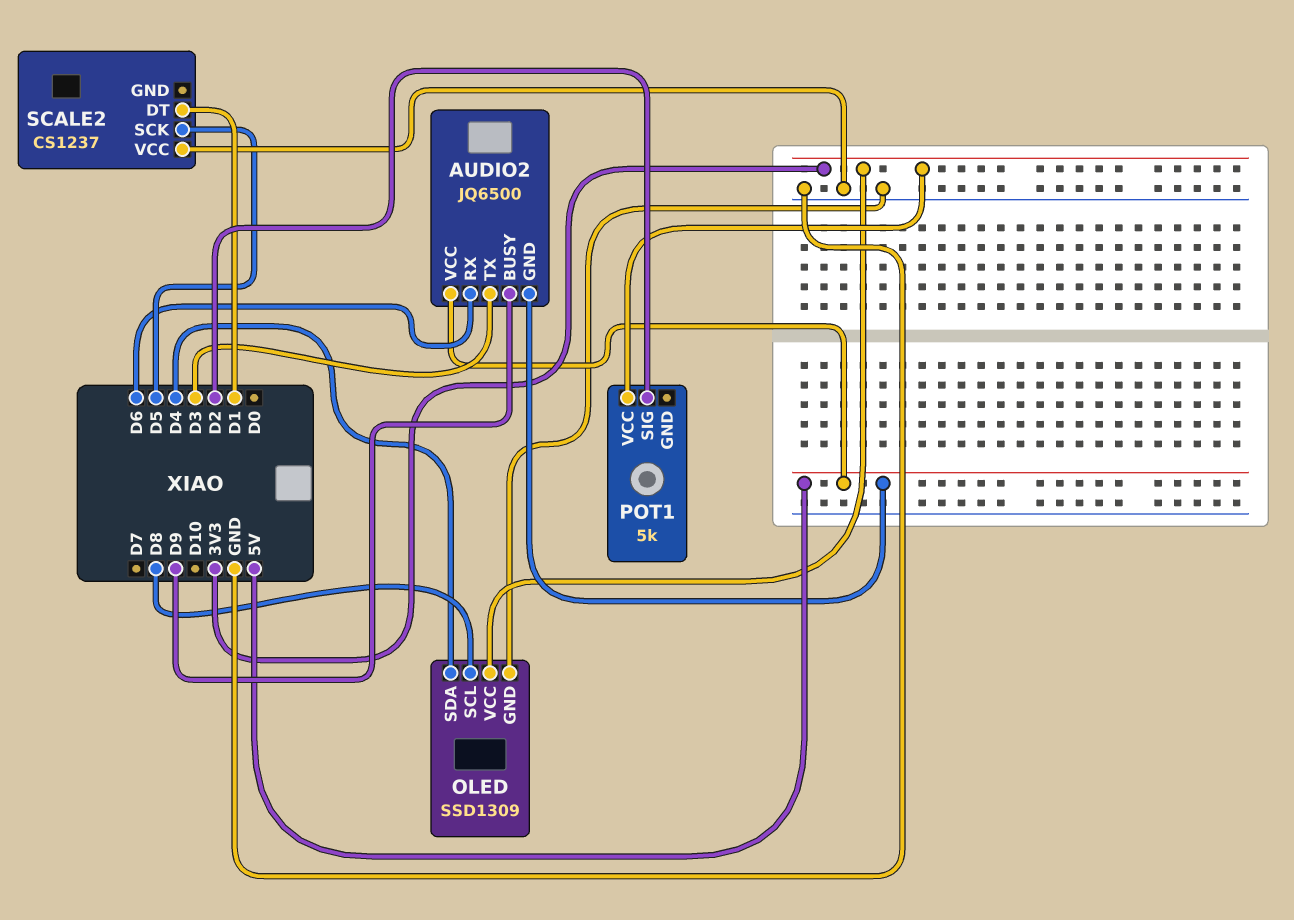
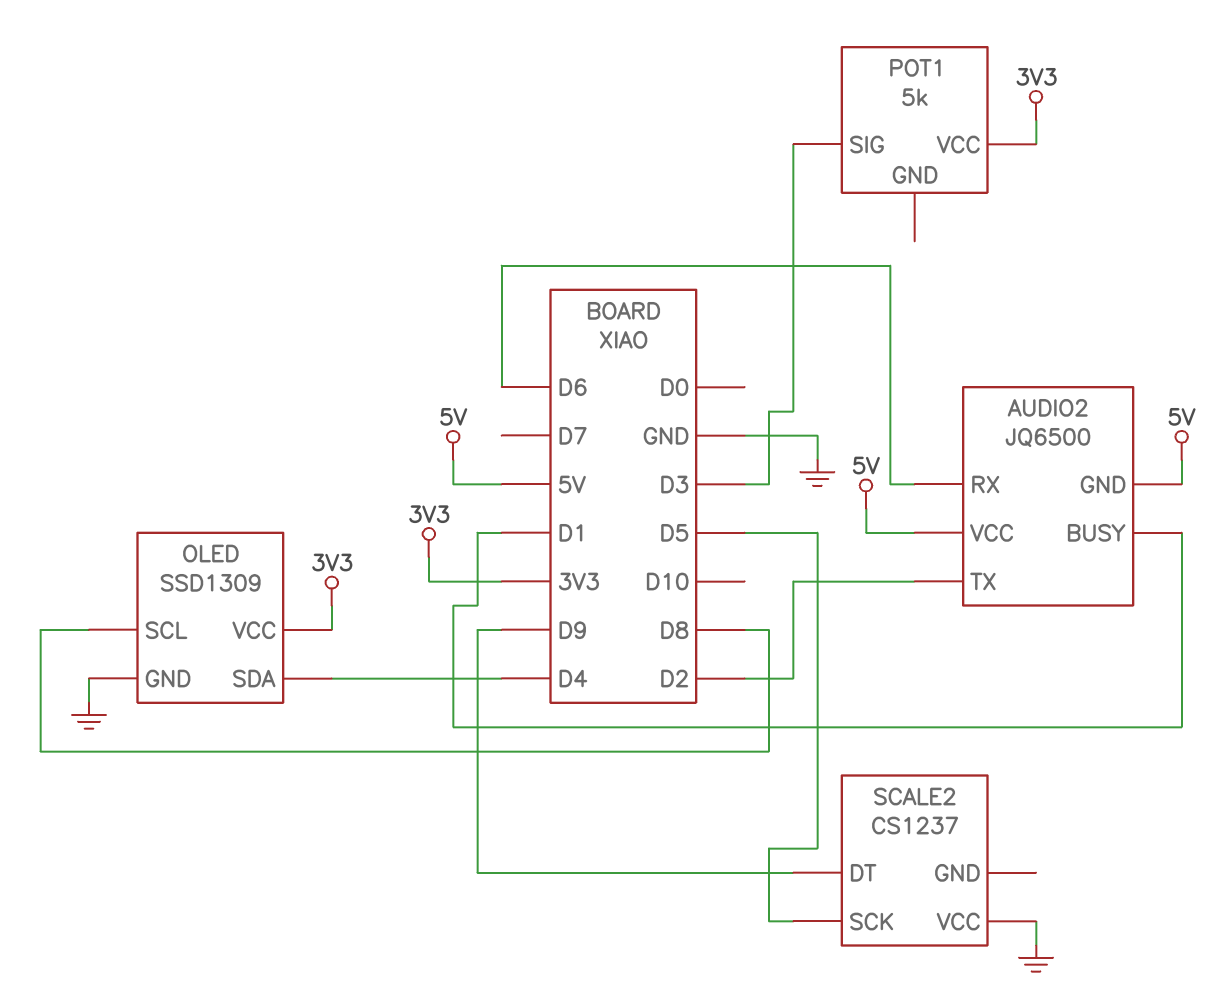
AUDIO2 pin BUSY: D9 -> D1
AUDIO2 pin TX: D3 -> D2
POT1 pin SIG: D2 -> D3
SCALE2 pin DT: D1 -> D9

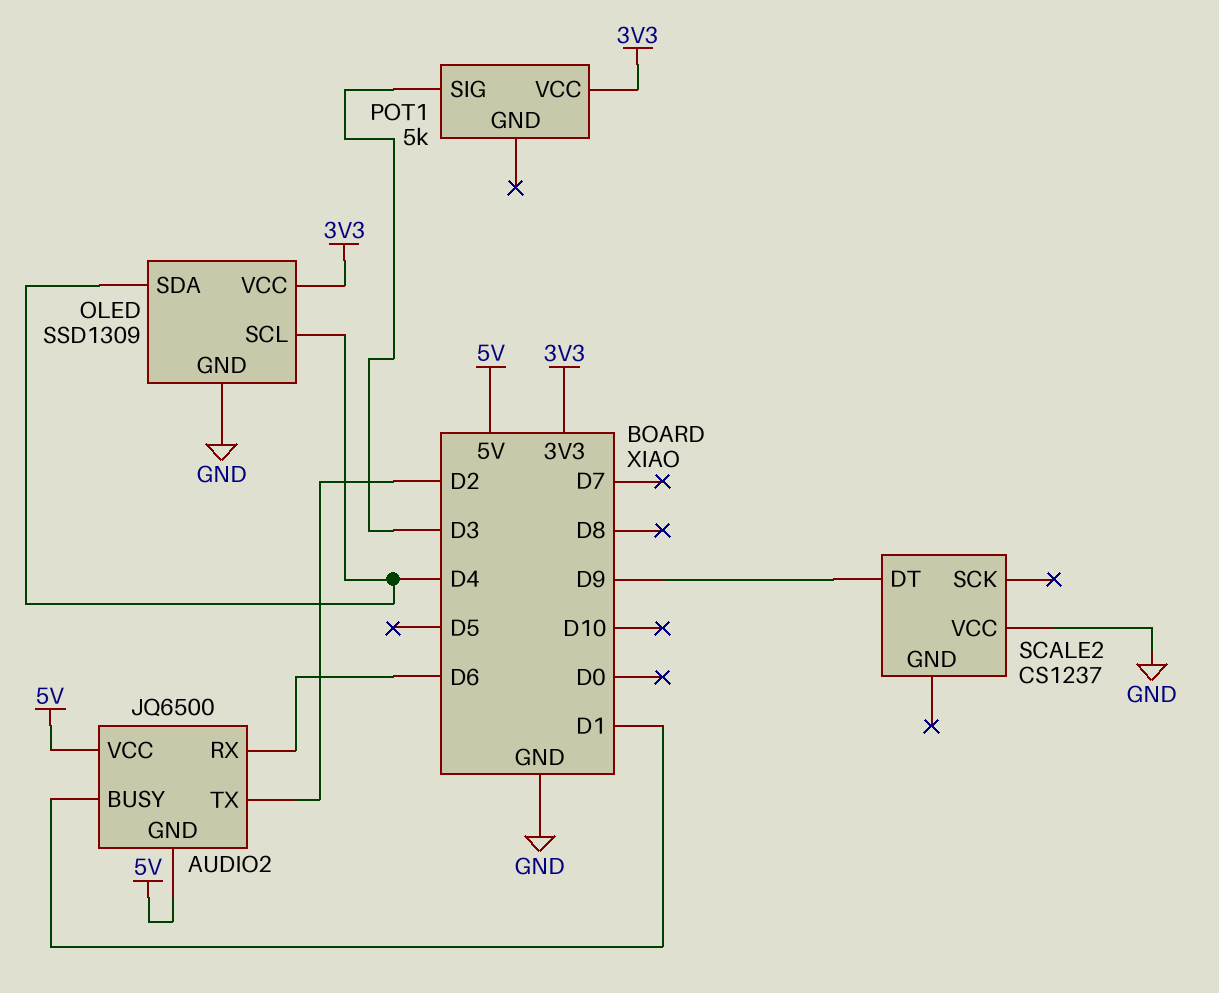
OLED pin SCL: D8 -> D4
SCALE2 pin SCK: D5 -> none

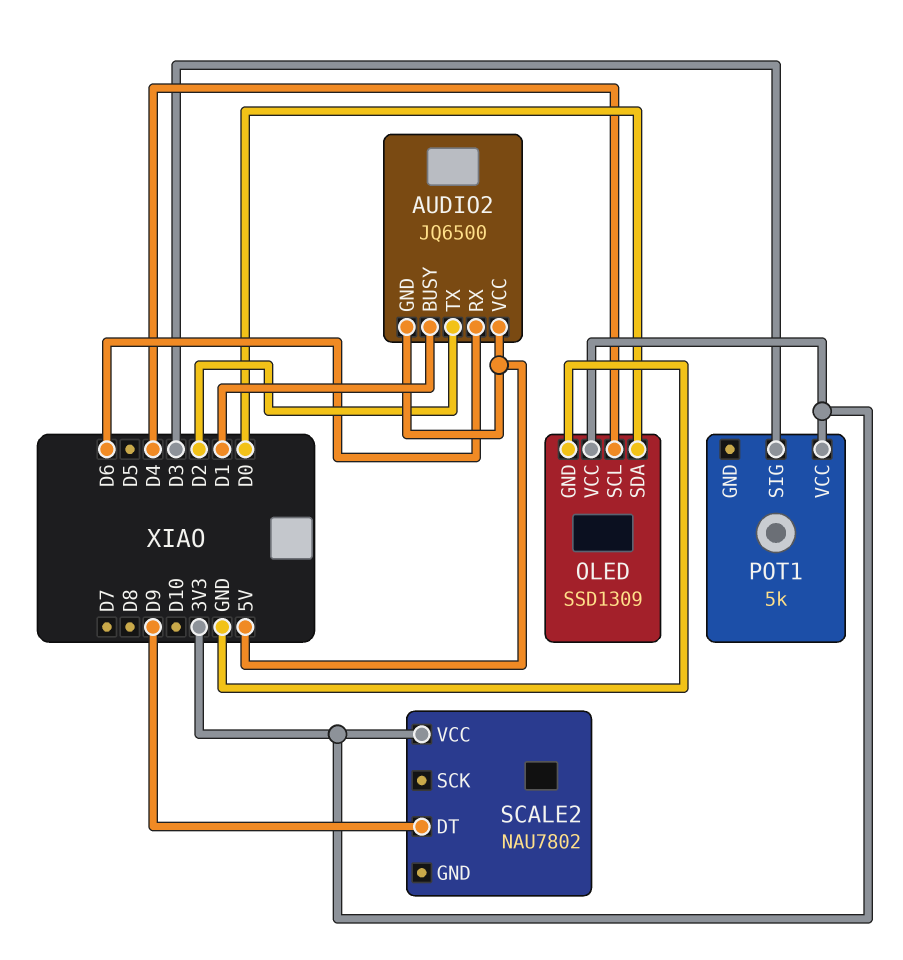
OLED pin SDA: D4 -> D0
SCALE2: CS1237 -> NAU7802
SCALE2 pin VCC: GND -> 3V3

